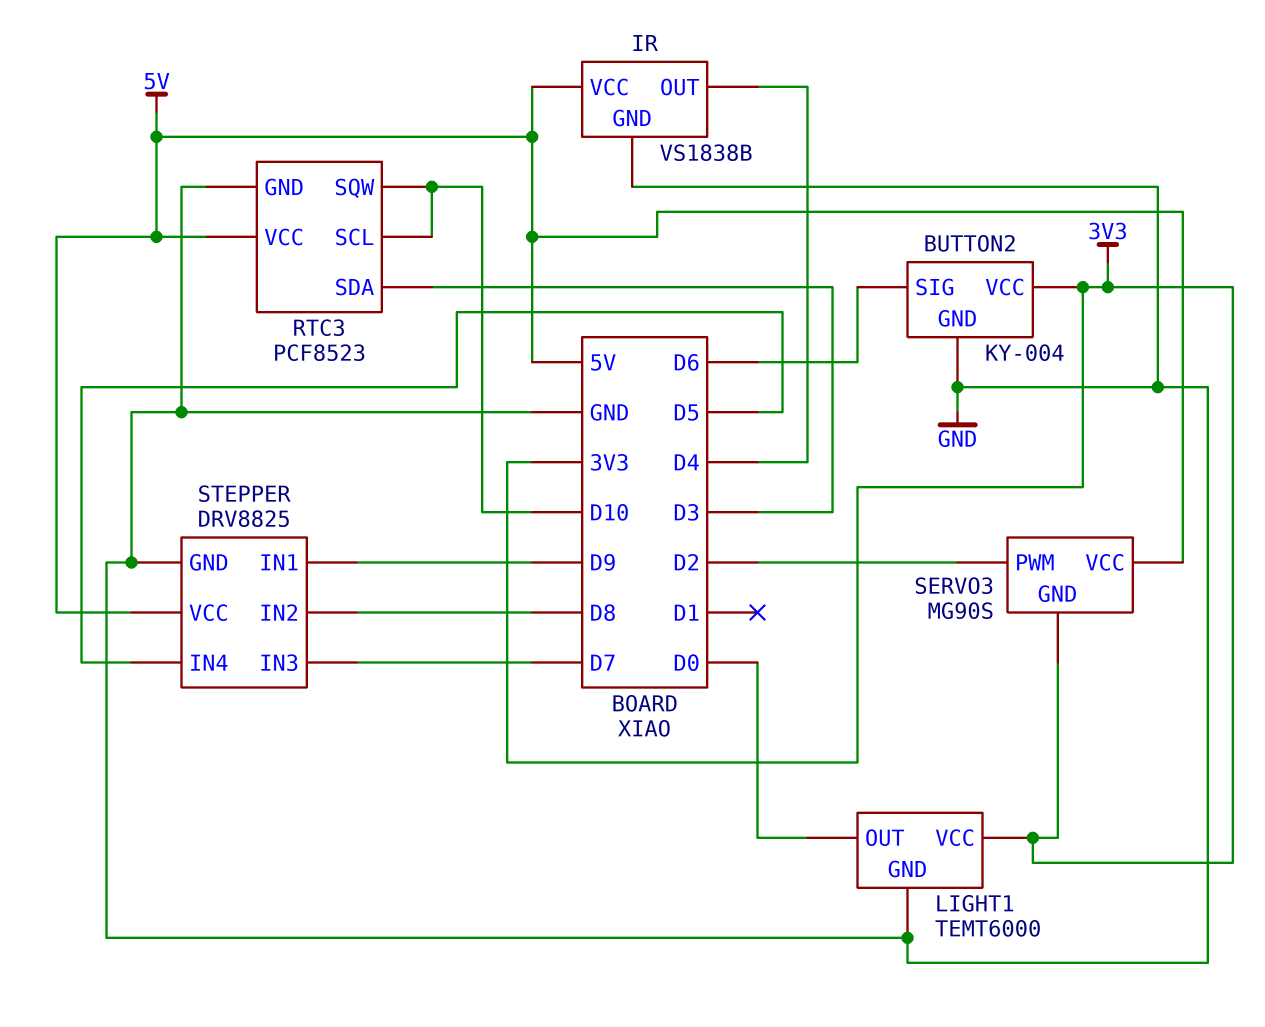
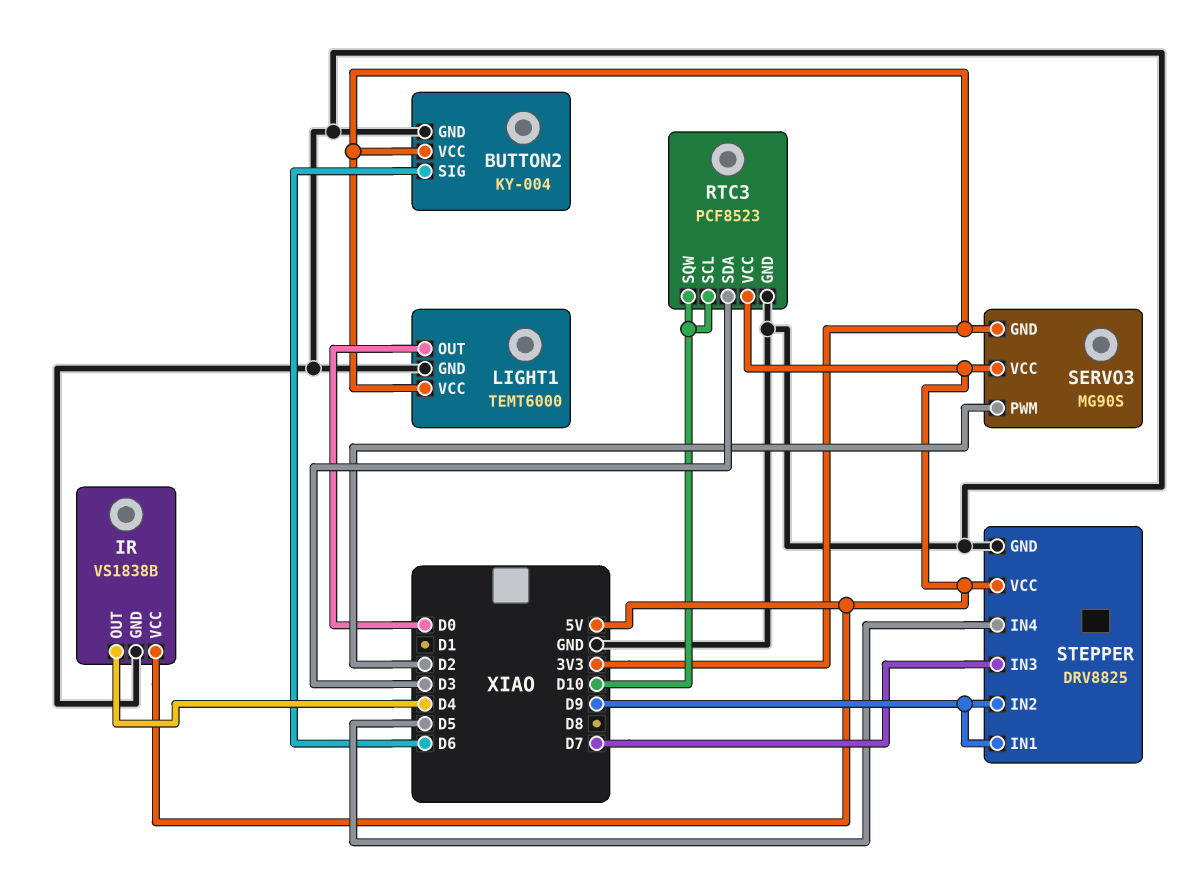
STEPPER pin IN2: D8 -> D9

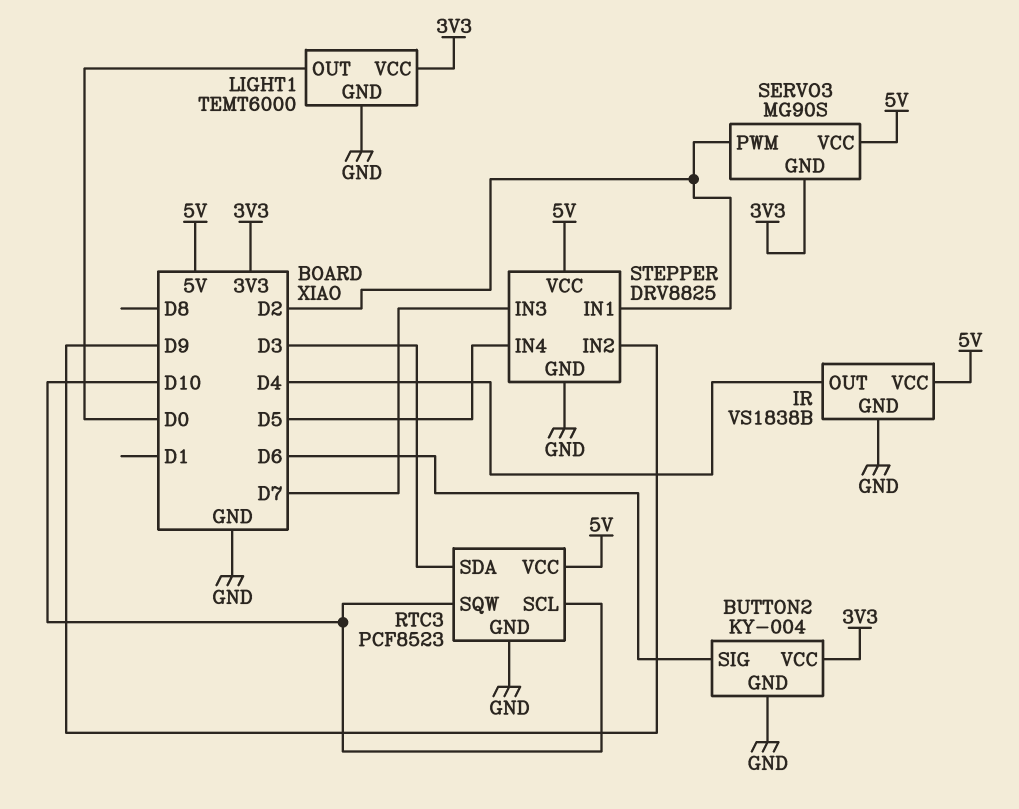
STEPPER pin IN1: D9 -> D2

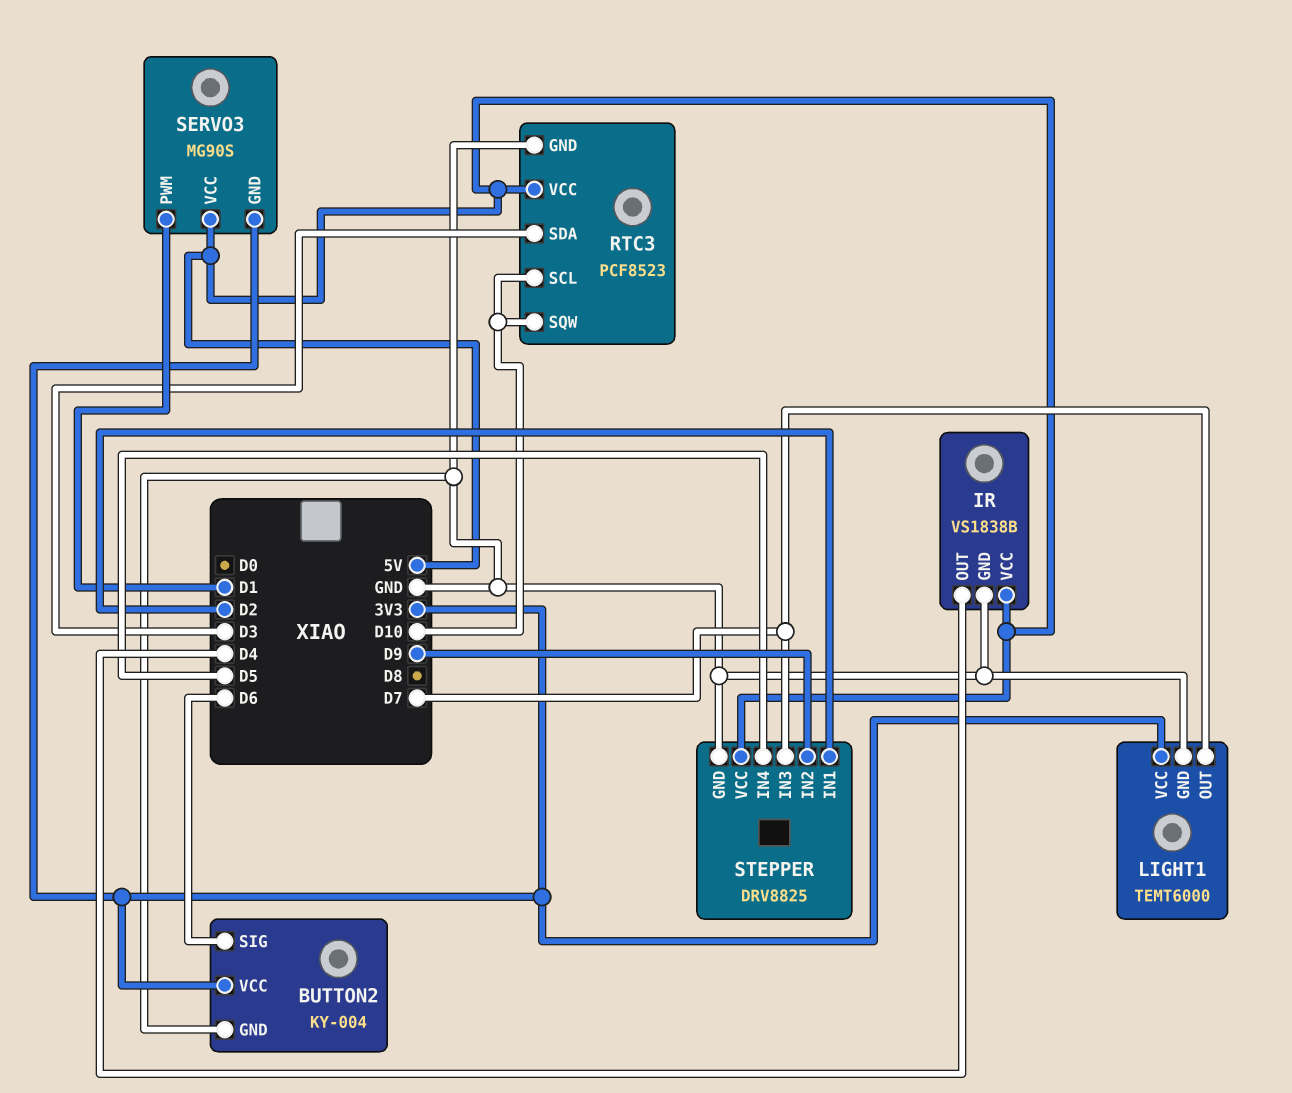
LIGHT1 pin OUT: D0 -> D7
SERVO3 pin PWM: D2 -> D1

